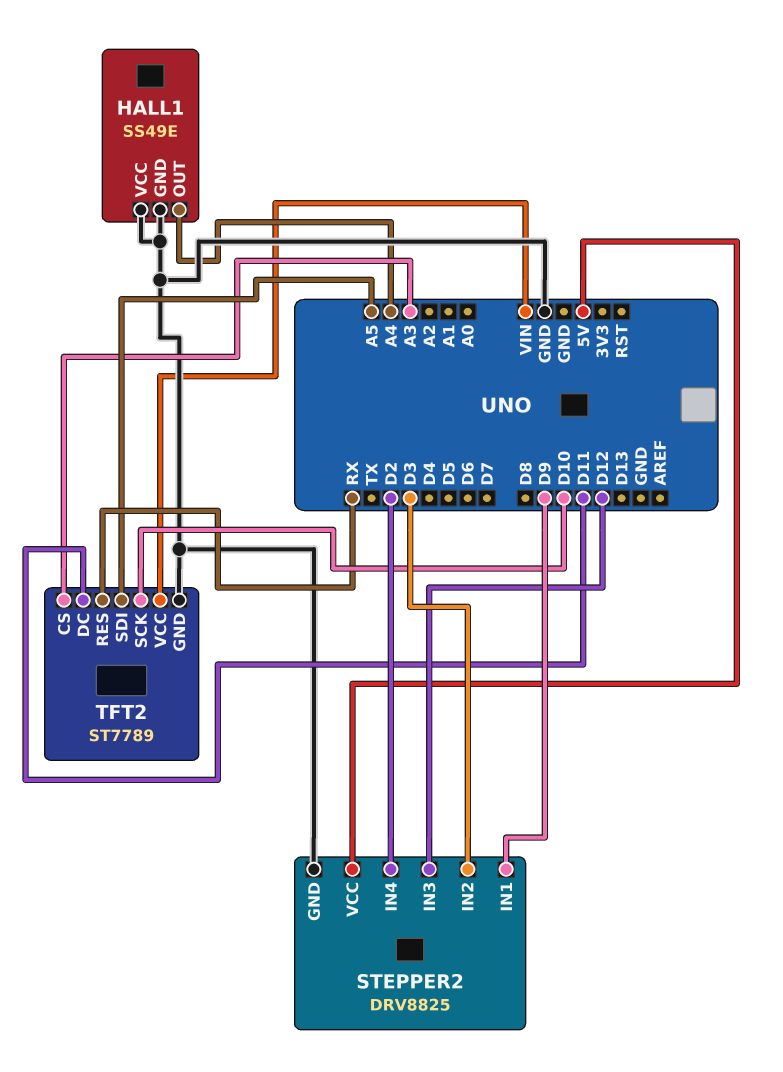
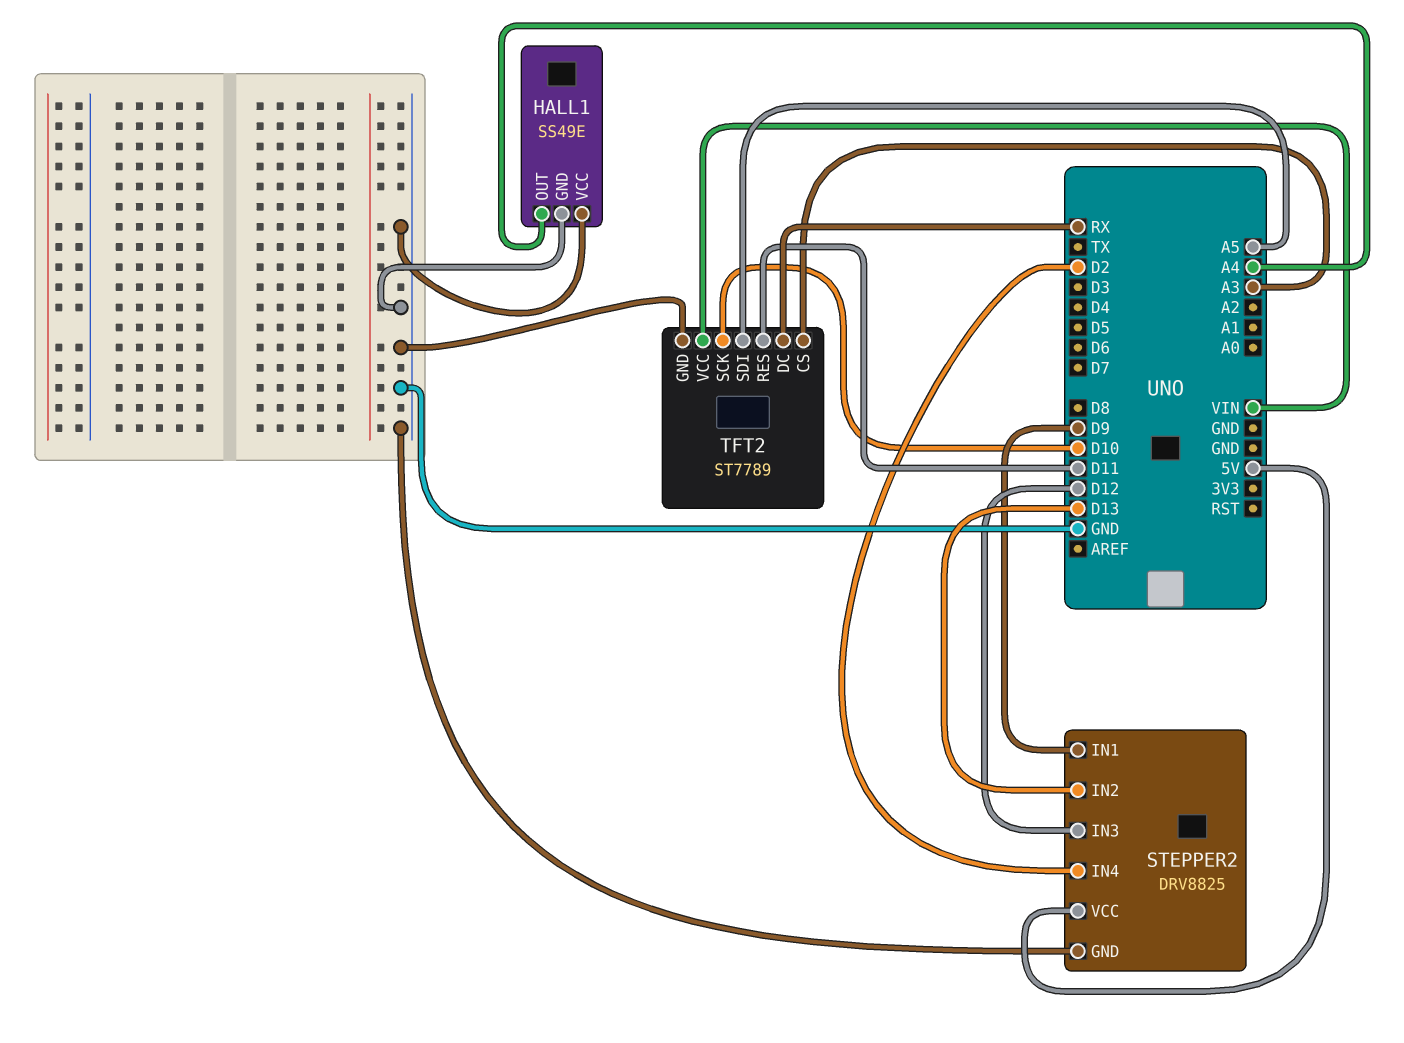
STEPPER2 pin IN2: D3 -> D13
TFT2 pin DC: D11 -> RX
TFT2 pin RES: RX -> D11

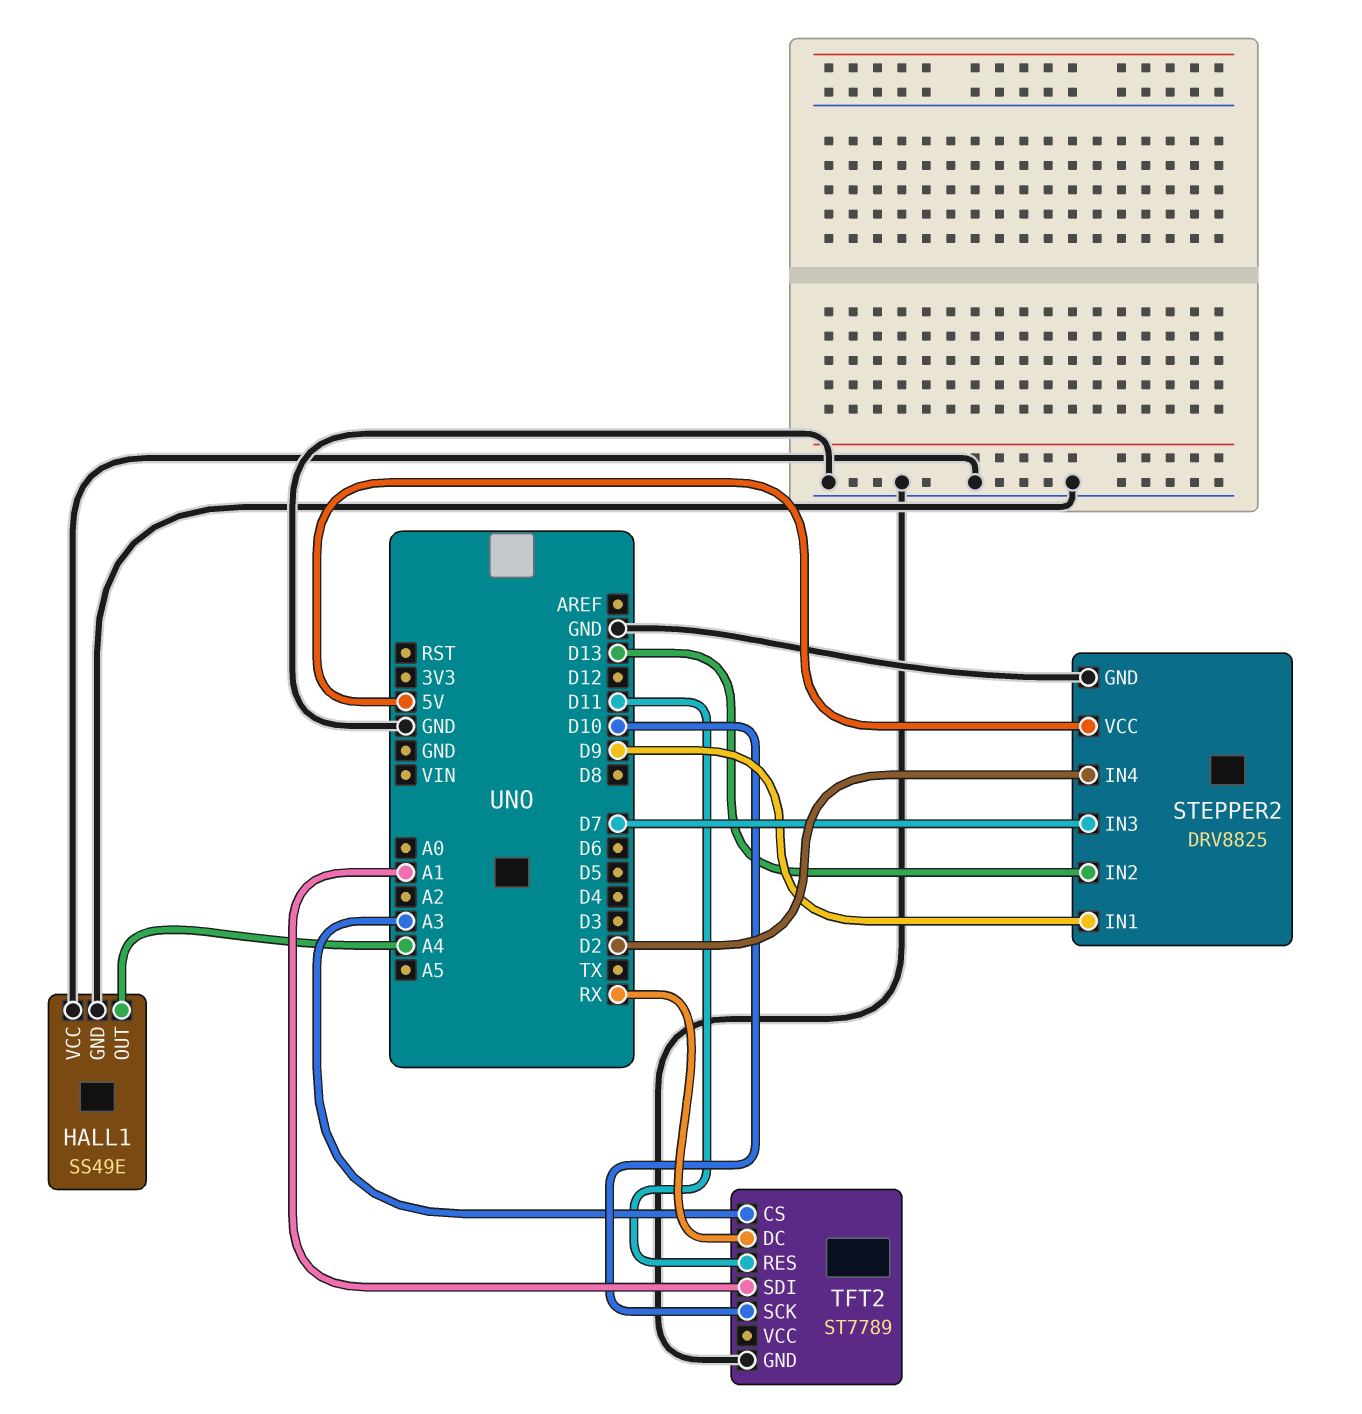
STEPPER2 pin IN3: D12 -> D7
TFT2 pin SDI: A5 -> A1
TFT2 pin VCC: VIN -> none

